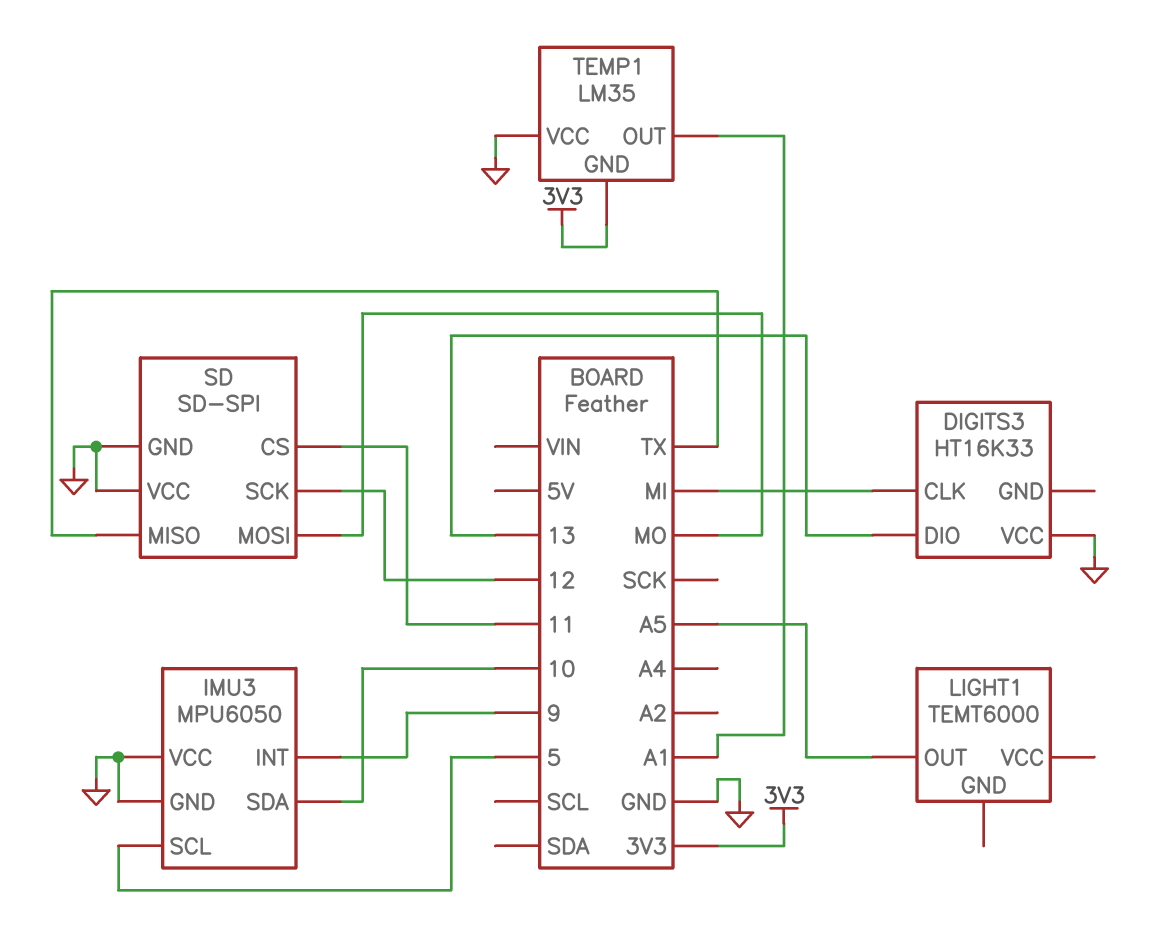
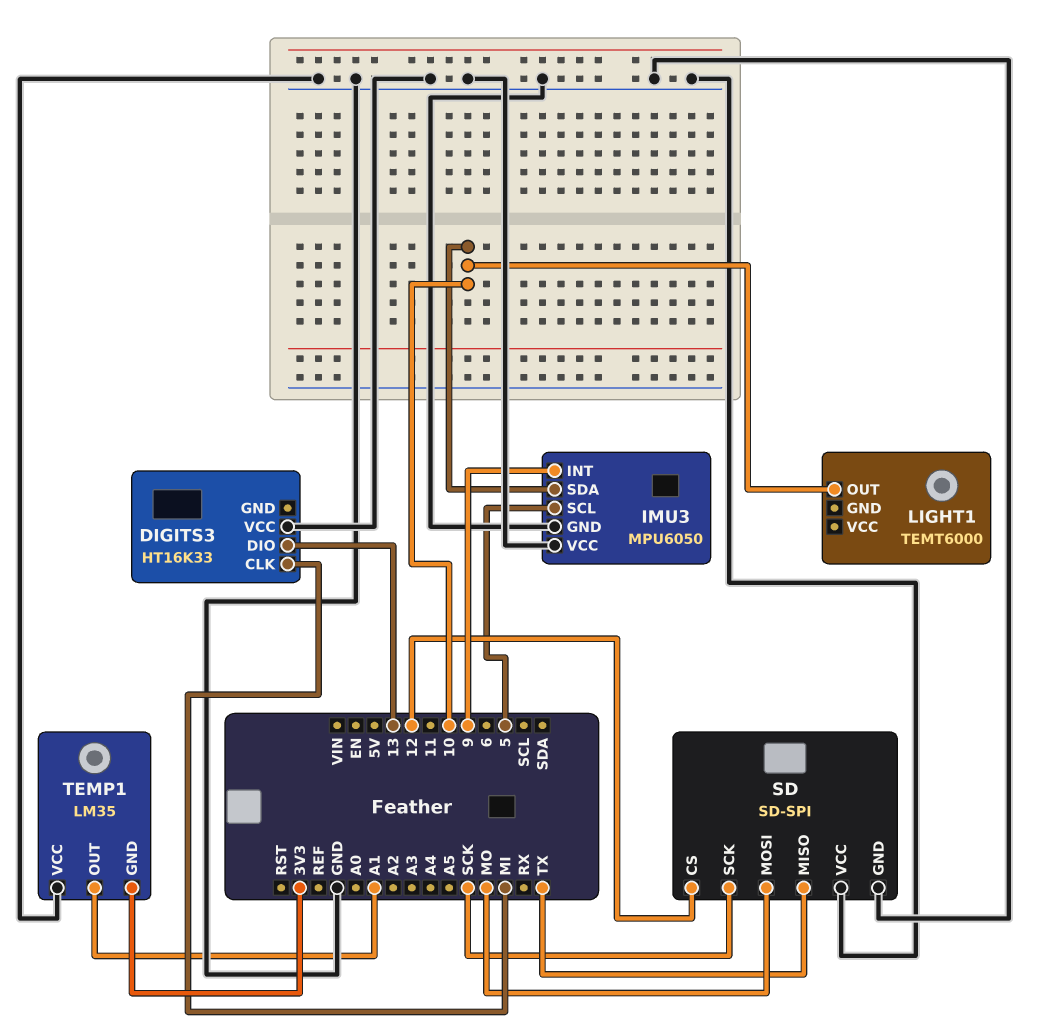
LIGHT1 pin OUT: A5 -> 10
SD pin CS: 11 -> 12
SD pin SCK: 12 -> SCK

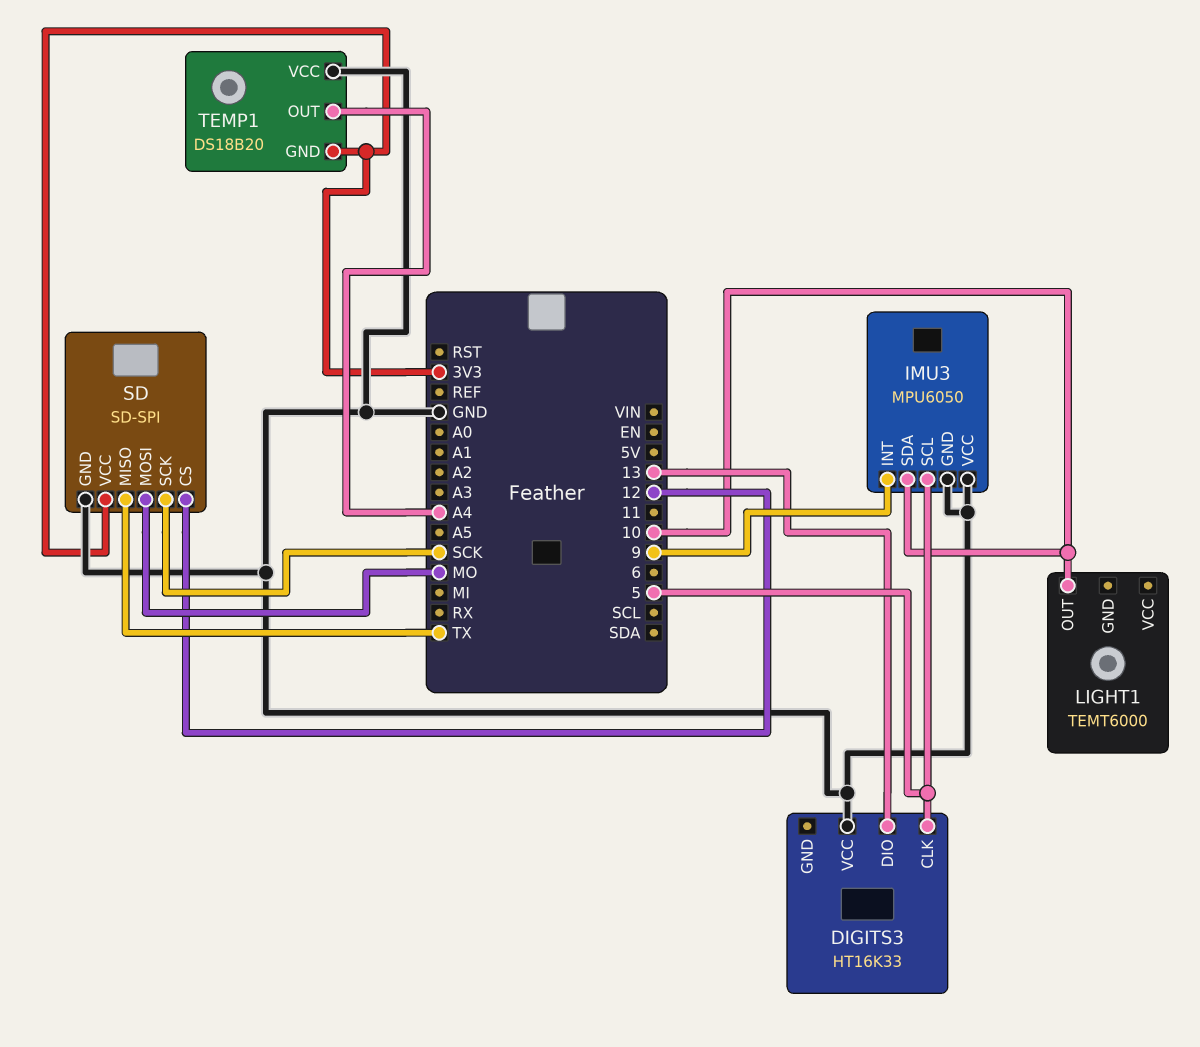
DIGITS3 pin CLK: MI -> 5
SD pin VCC: GND -> 3V3
TEMP1: LM35 -> DS18B20
TEMP1 pin OUT: A1 -> A4

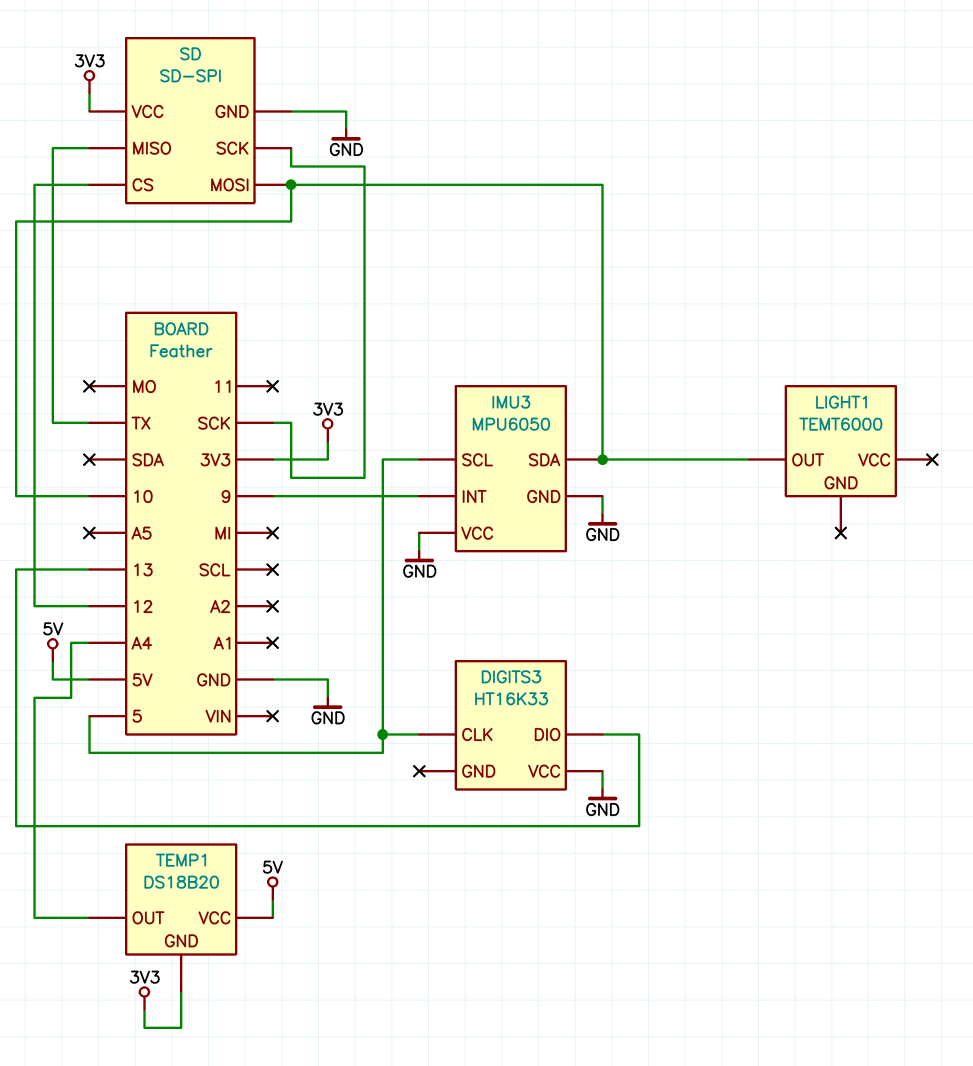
SD pin MOSI: MO -> 10
TEMP1 pin VCC: GND -> 5V

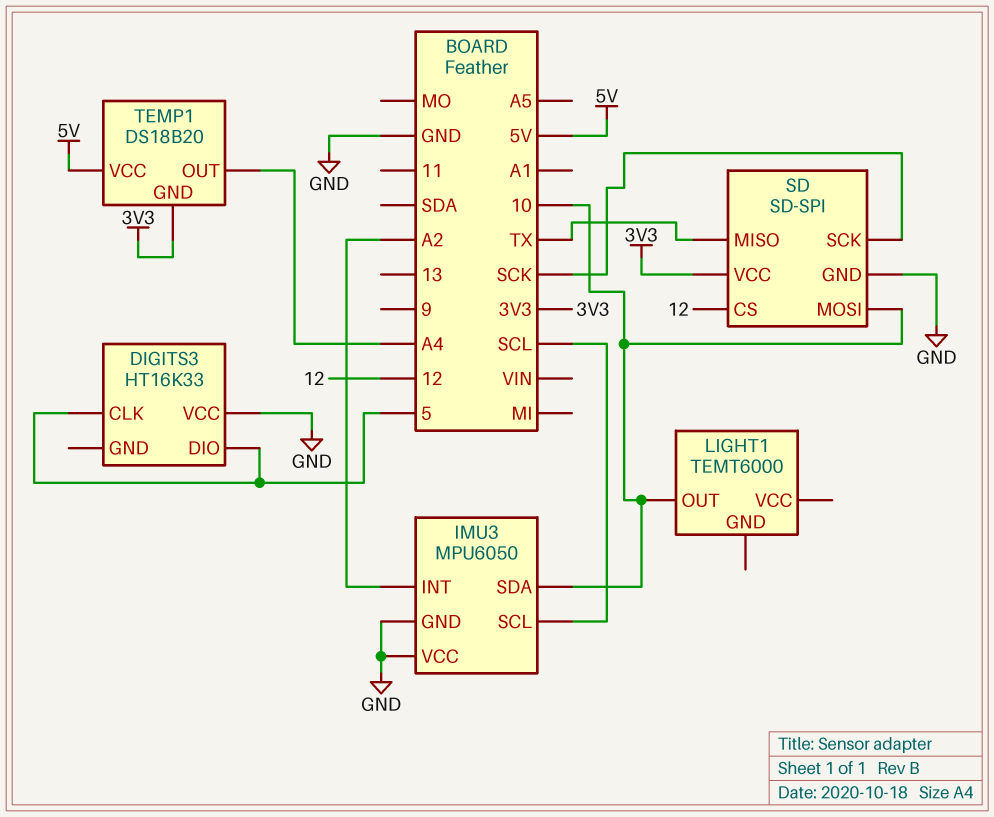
DIGITS3 pin DIO: 13 -> 5
IMU3 pin INT: 9 -> A2
IMU3 pin SCL: 5 -> SCL

